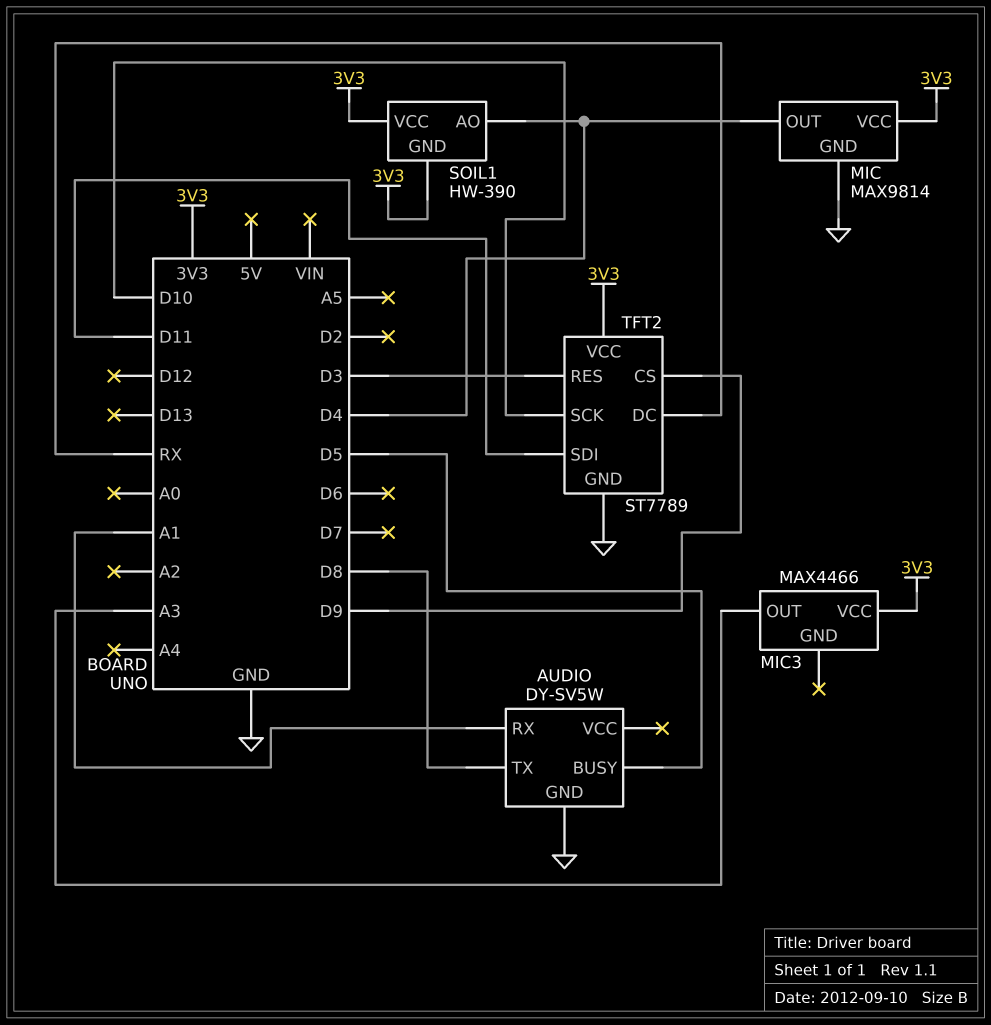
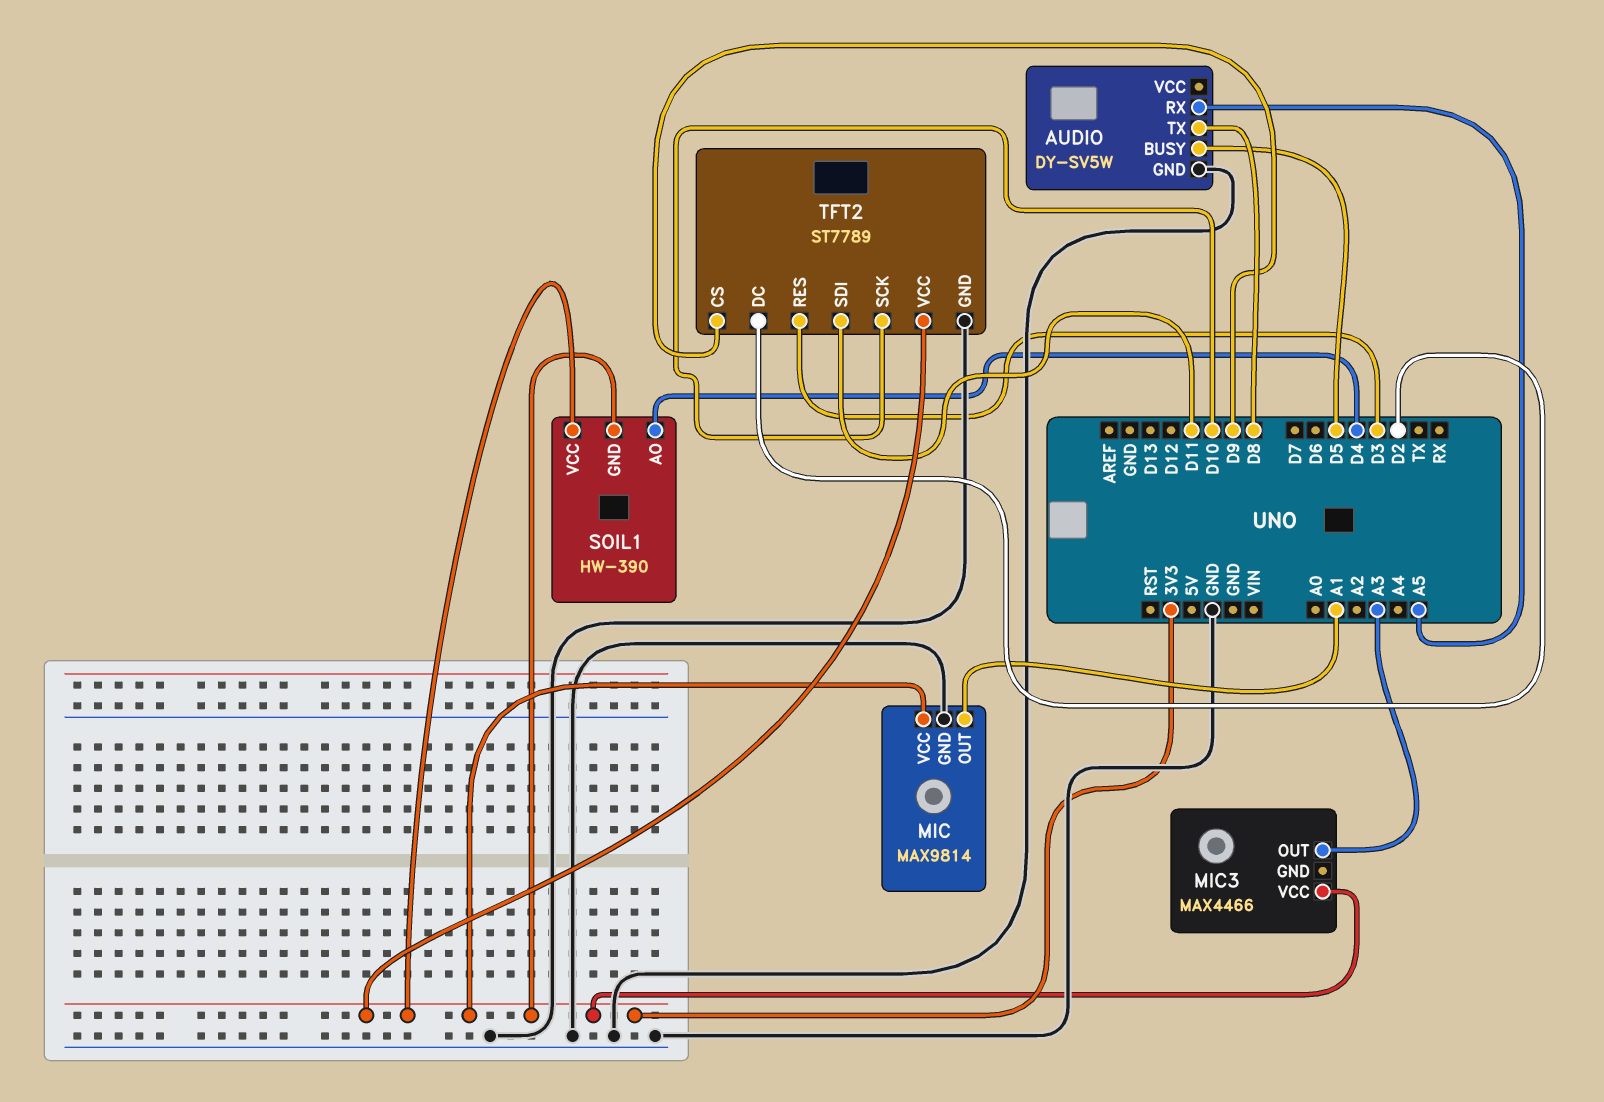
AUDIO pin RX: A1 -> A5
MIC pin OUT: D4 -> A1
TFT2 pin DC: RX -> D2

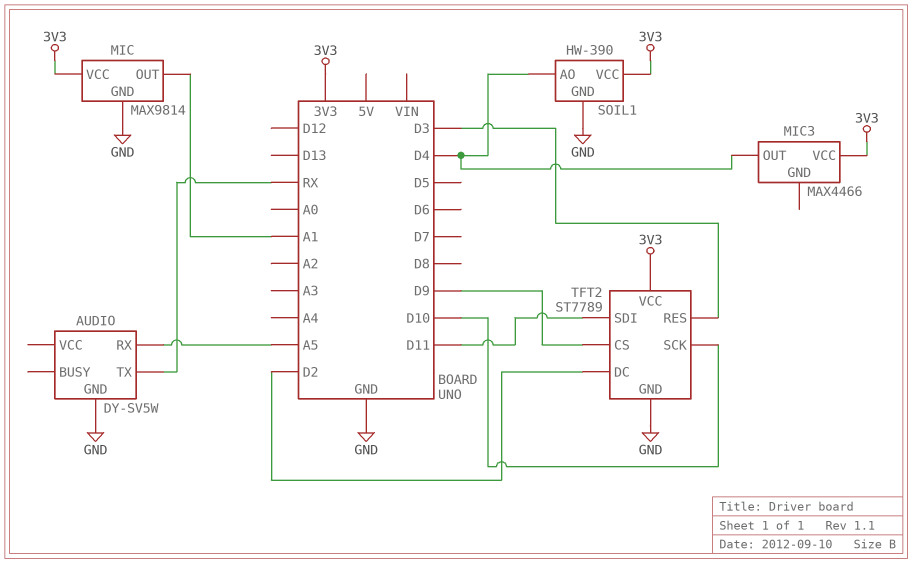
AUDIO pin BUSY: D5 -> none
AUDIO pin TX: D8 -> RX
MIC3 pin OUT: A3 -> D4
SOIL1 pin GND: 3V3 -> GND

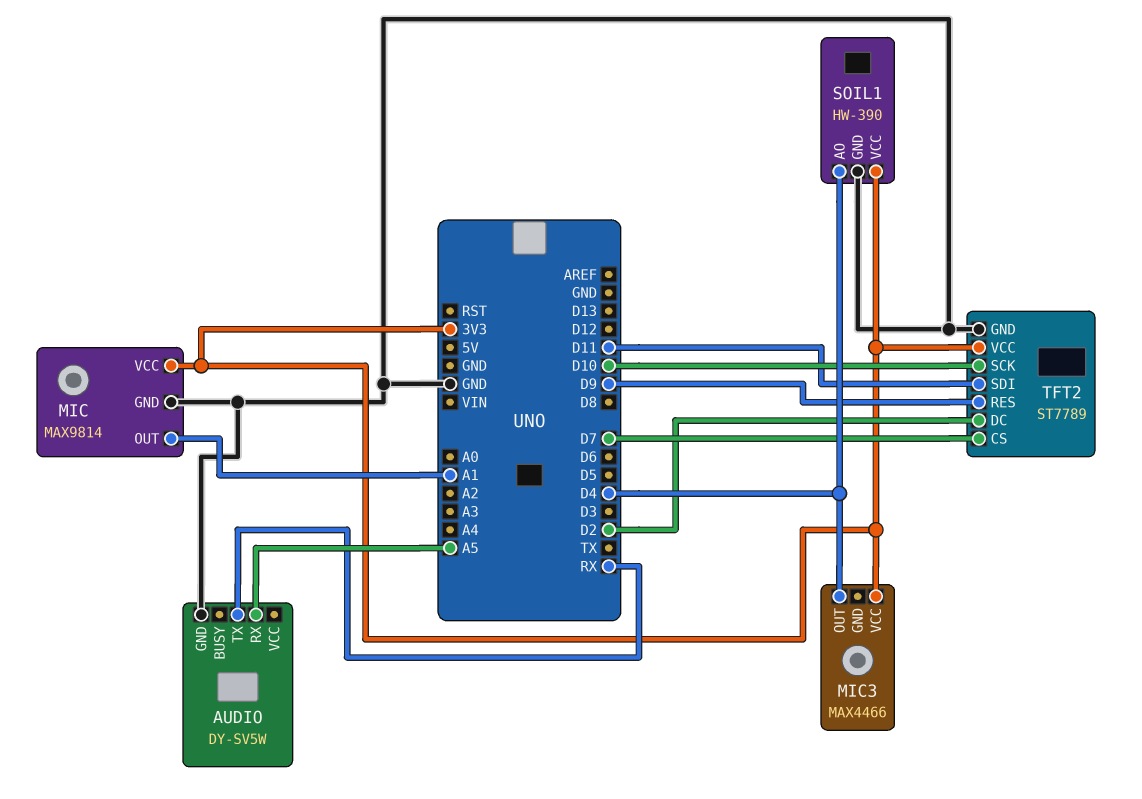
TFT2 pin CS: D9 -> D7
TFT2 pin RES: D3 -> D9

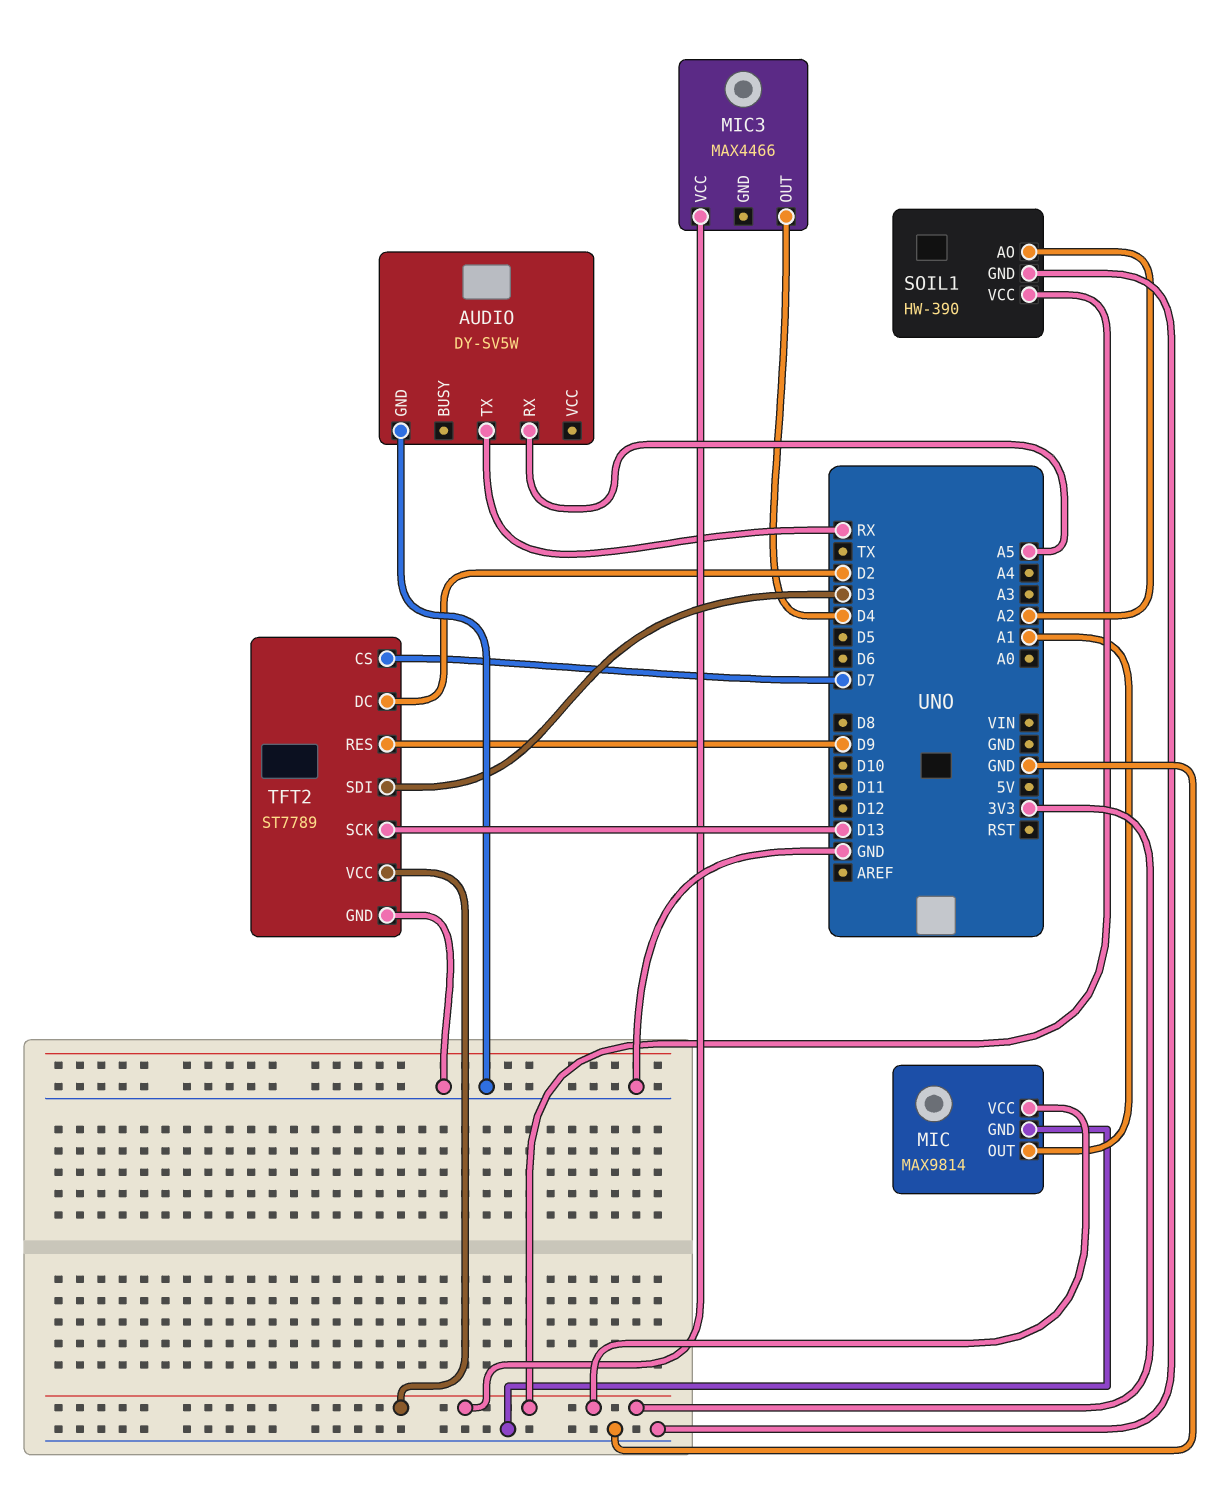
SOIL1 pin AO: D4 -> A2
TFT2 pin SCK: D10 -> D13
TFT2 pin SDI: D11 -> D3

